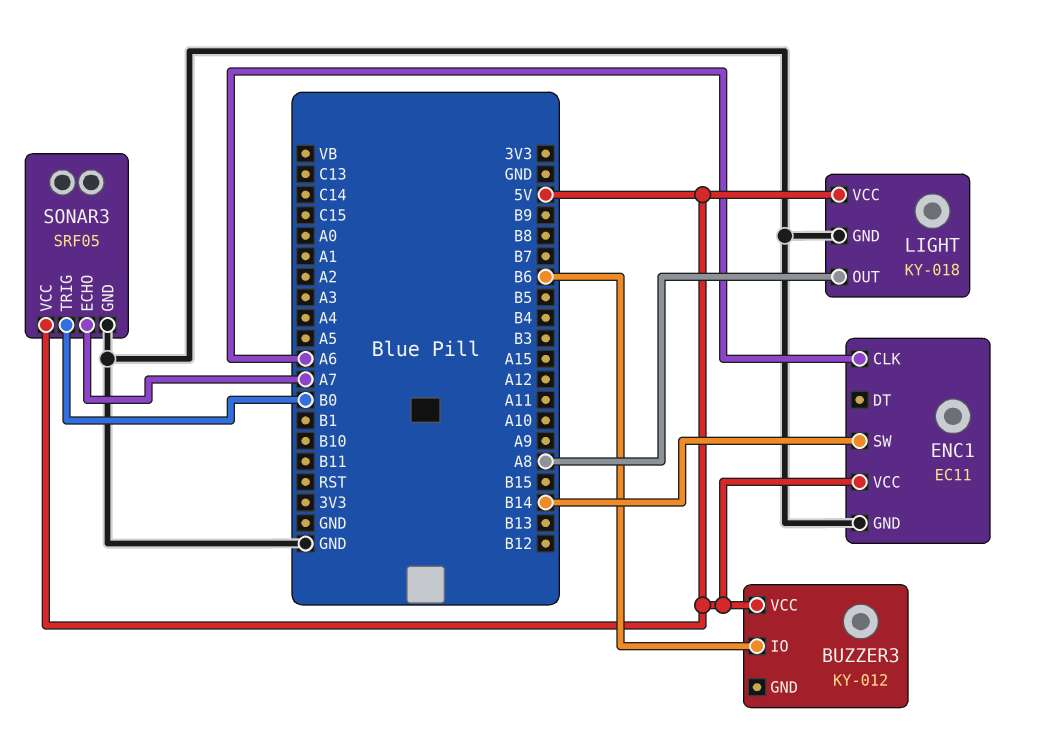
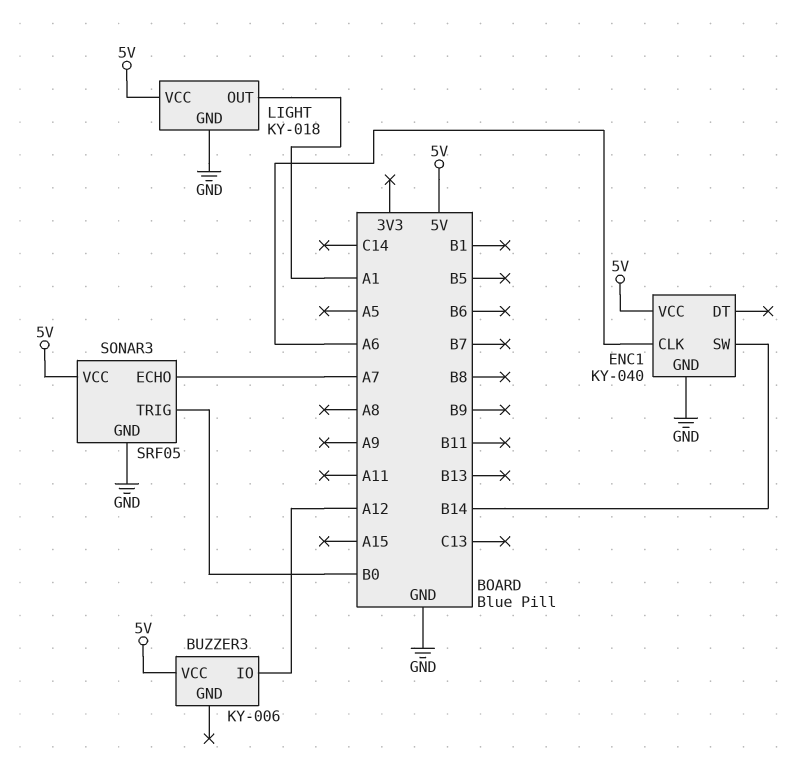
BUZZER3: KY-012 -> KY-006
BUZZER3 pin IO: B6 -> A12
ENC1: EC11 -> KY-040
LIGHT pin OUT: A8 -> A1

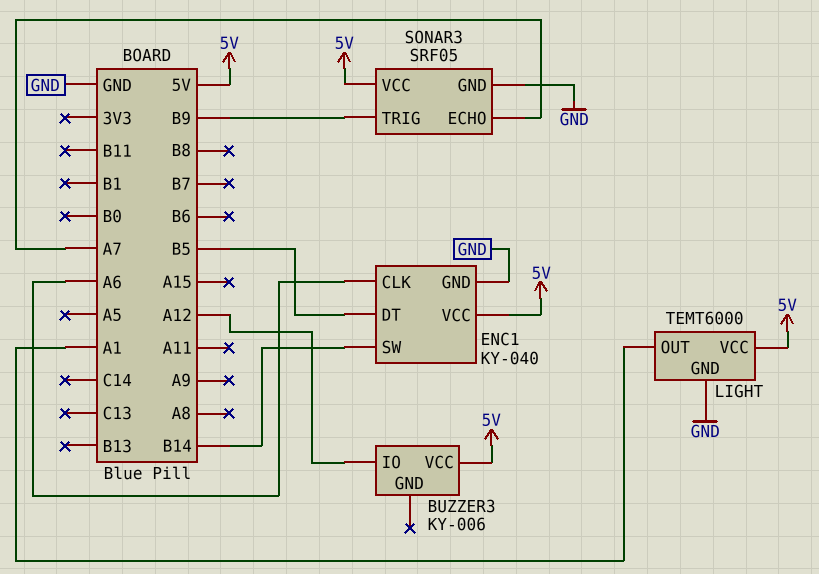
ENC1 pin DT: none -> B5
LIGHT: KY-018 -> TEMT6000
SONAR3 pin TRIG: B0 -> B9

